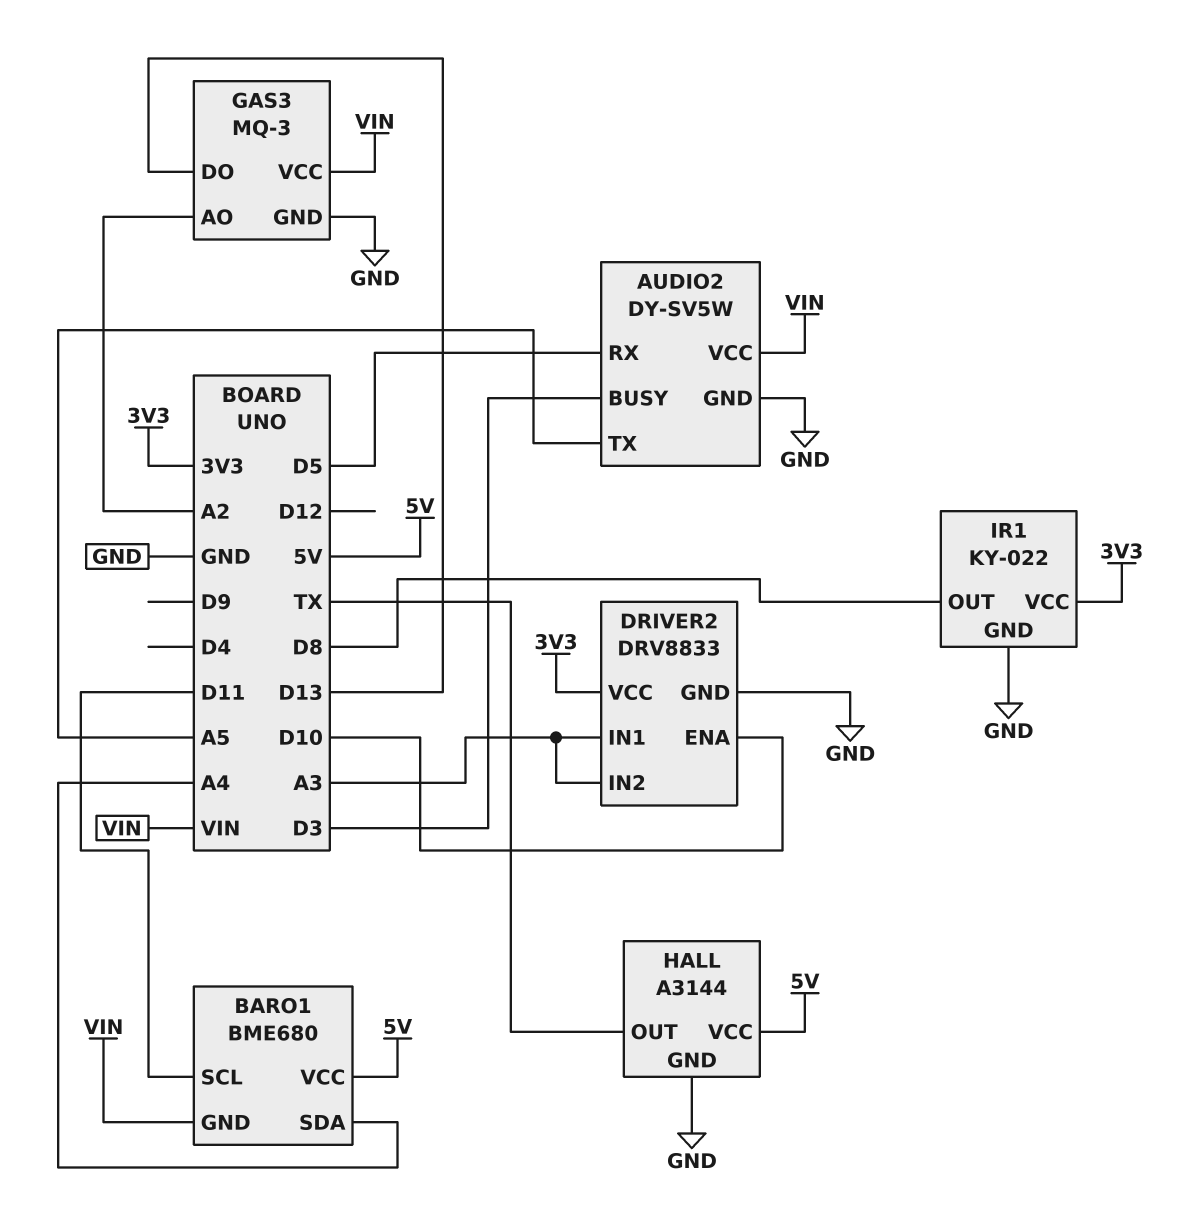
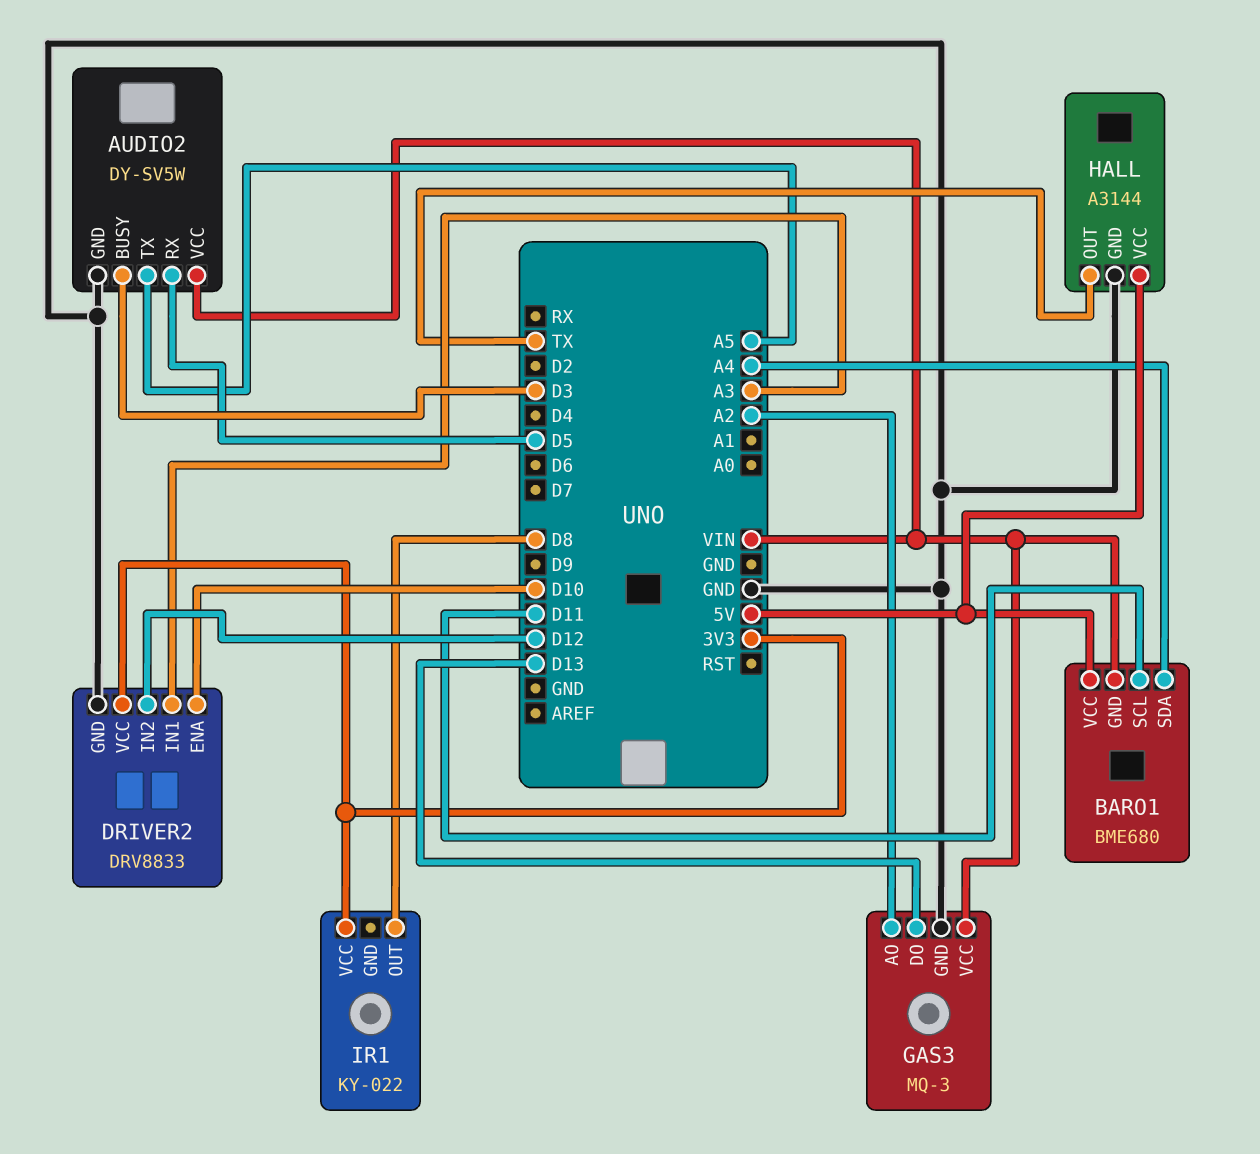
DRIVER2 pin IN2: A3 -> D12
IR1 pin GND: GND -> none

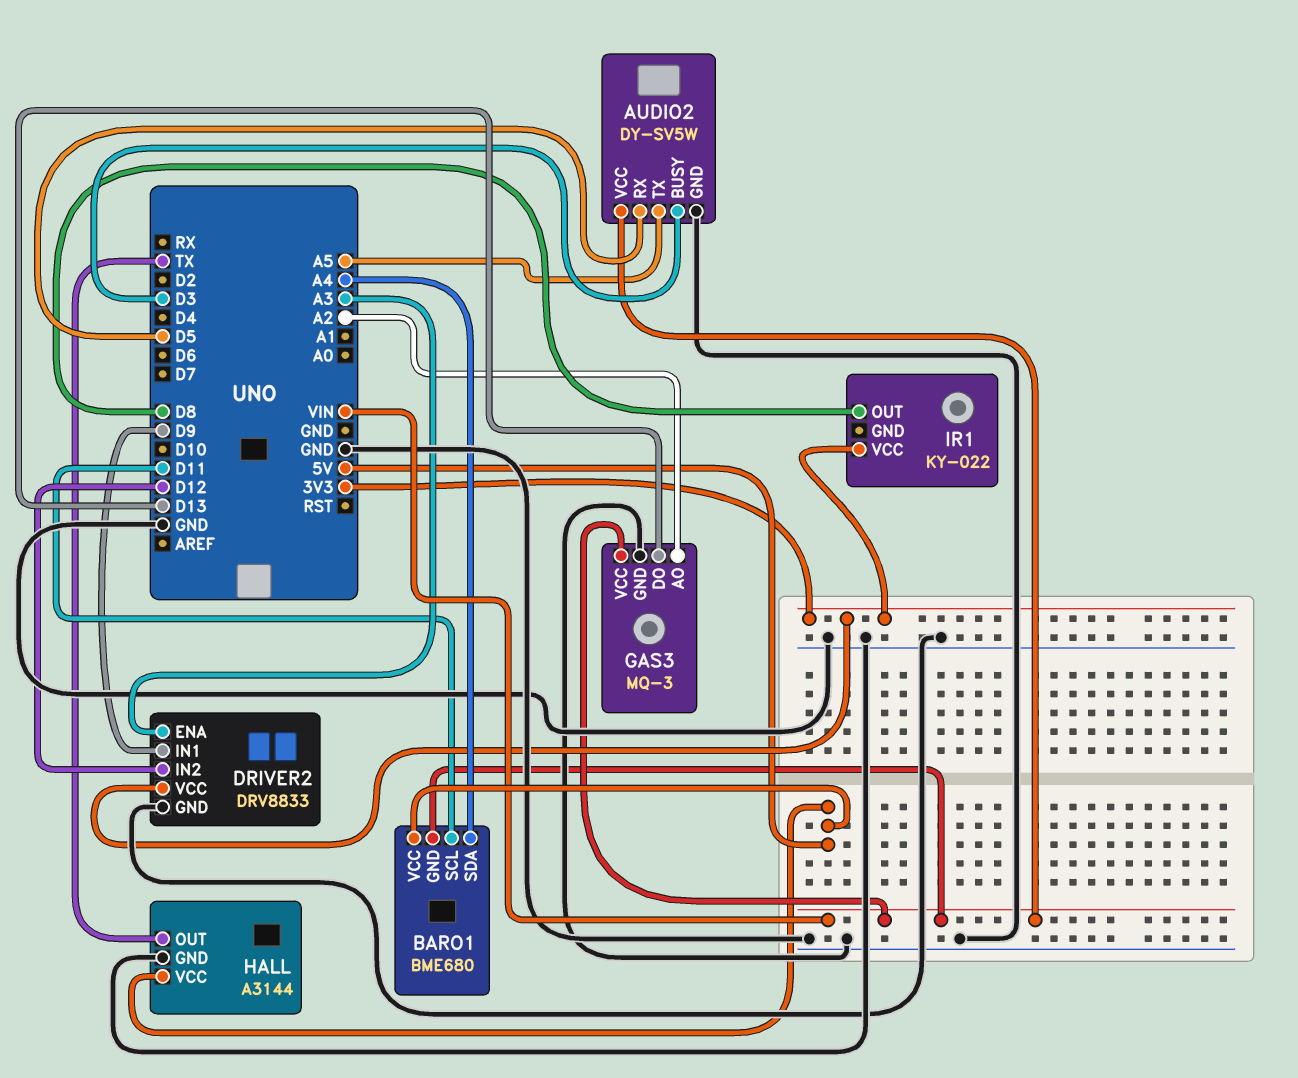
DRIVER2 pin ENA: D10 -> A3
DRIVER2 pin IN1: A3 -> D9

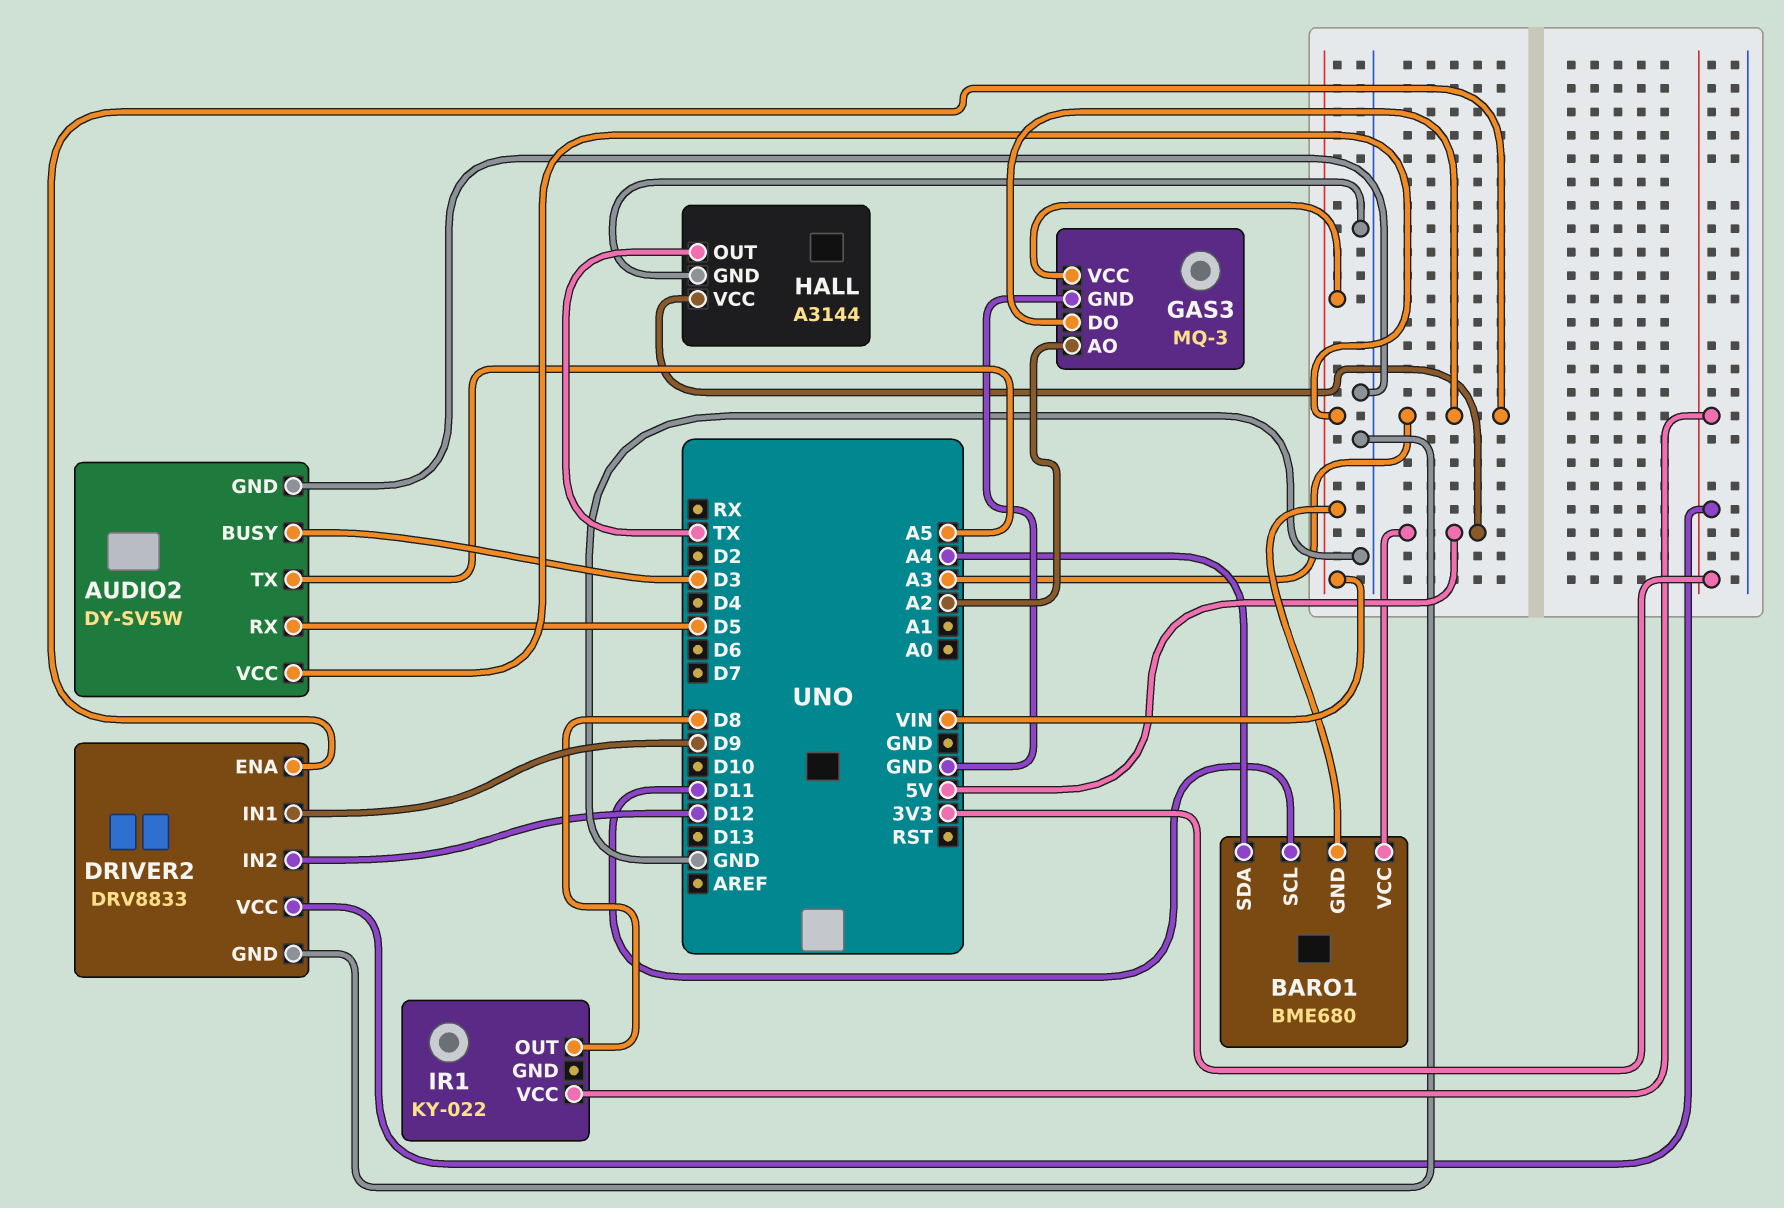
GAS3 pin DO: D13 -> A3

